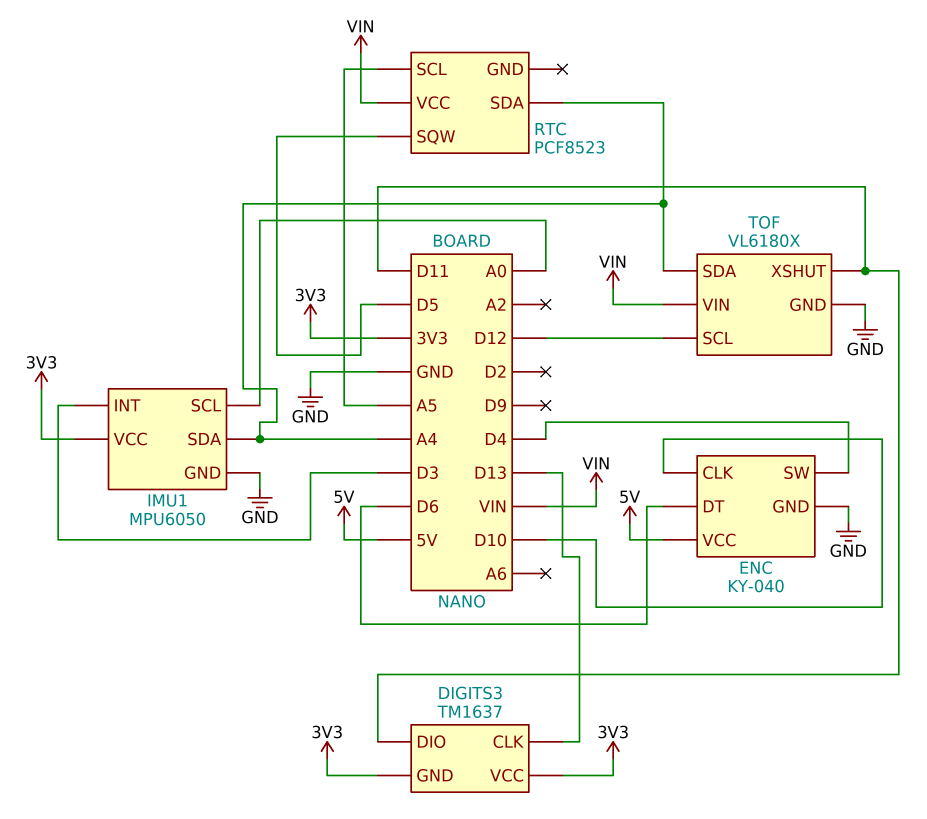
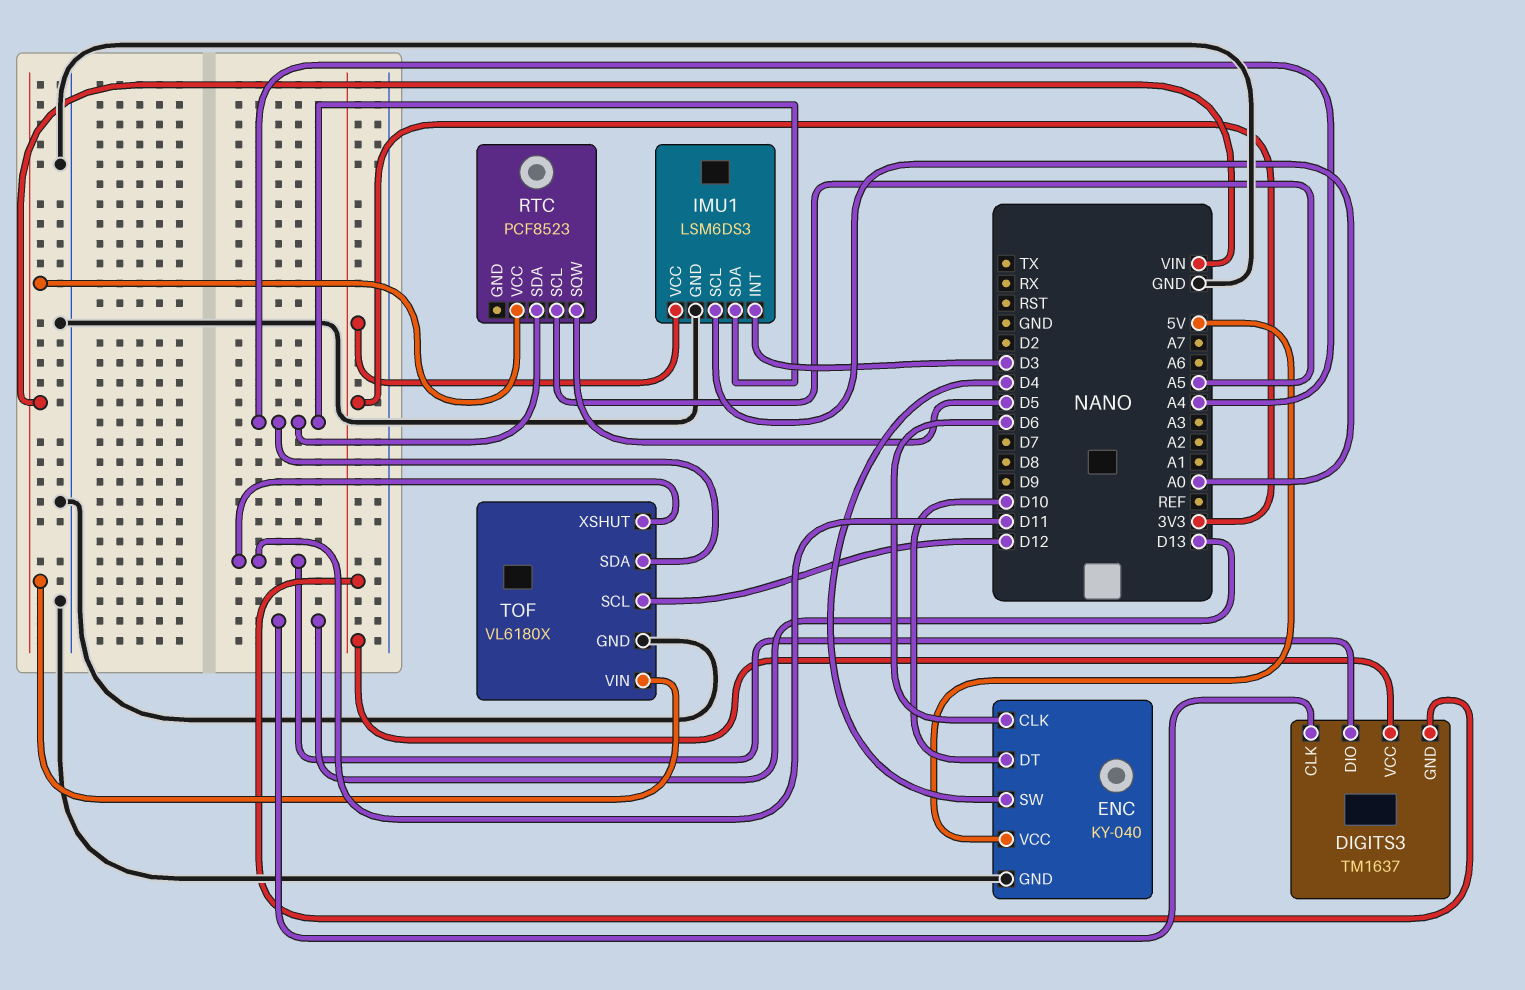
ENC pin CLK: D10 -> D6
ENC pin DT: D6 -> D10
IMU1: MPU6050 -> LSM6DS3

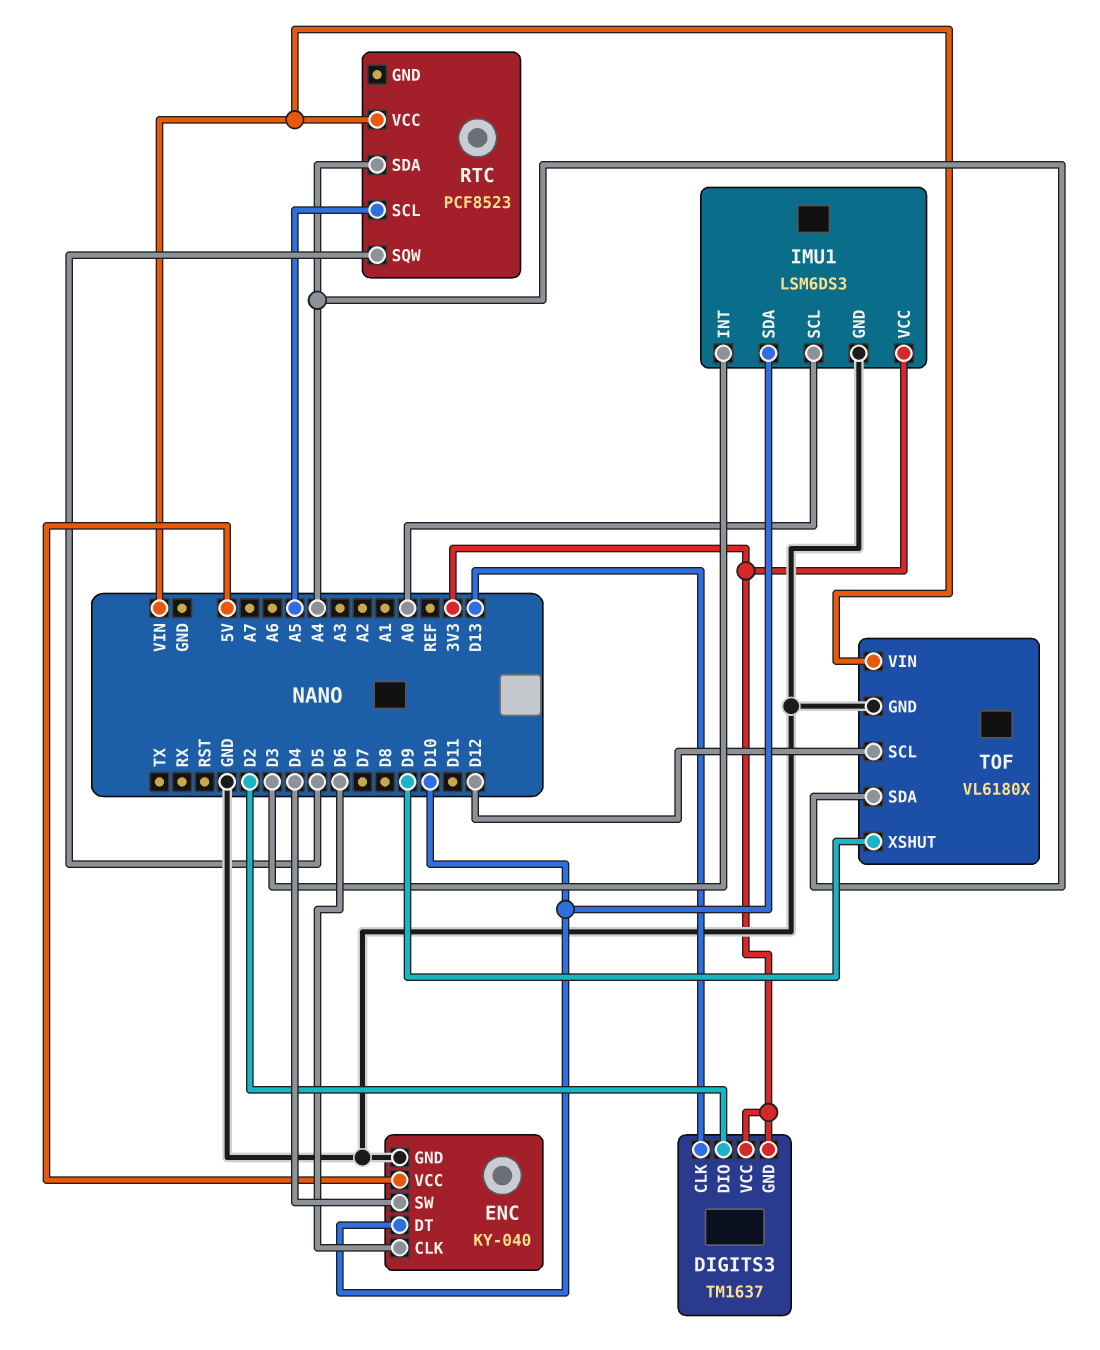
DIGITS3 pin DIO: D11 -> D2
IMU1 pin SDA: A4 -> D10
TOF pin XSHUT: D11 -> D9

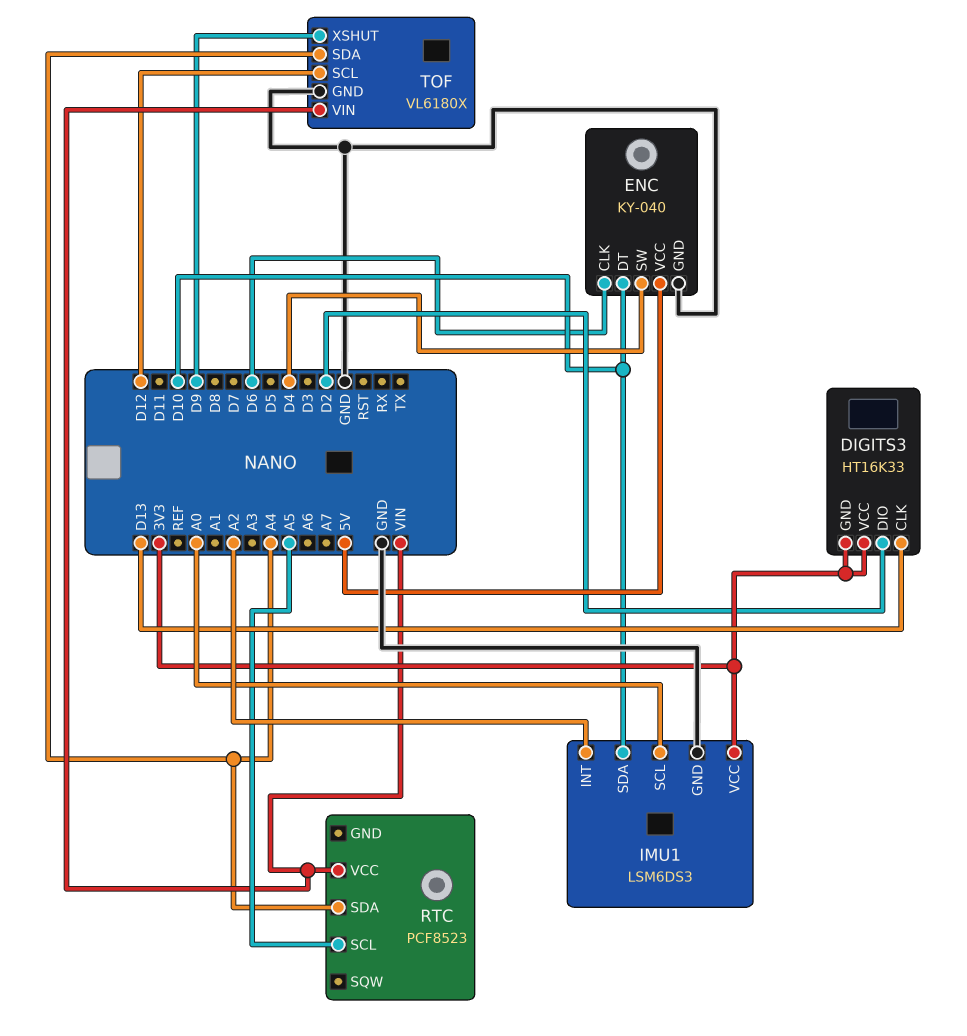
DIGITS3: TM1637 -> HT16K33
IMU1 pin INT: D3 -> A2
RTC pin SQW: D5 -> none

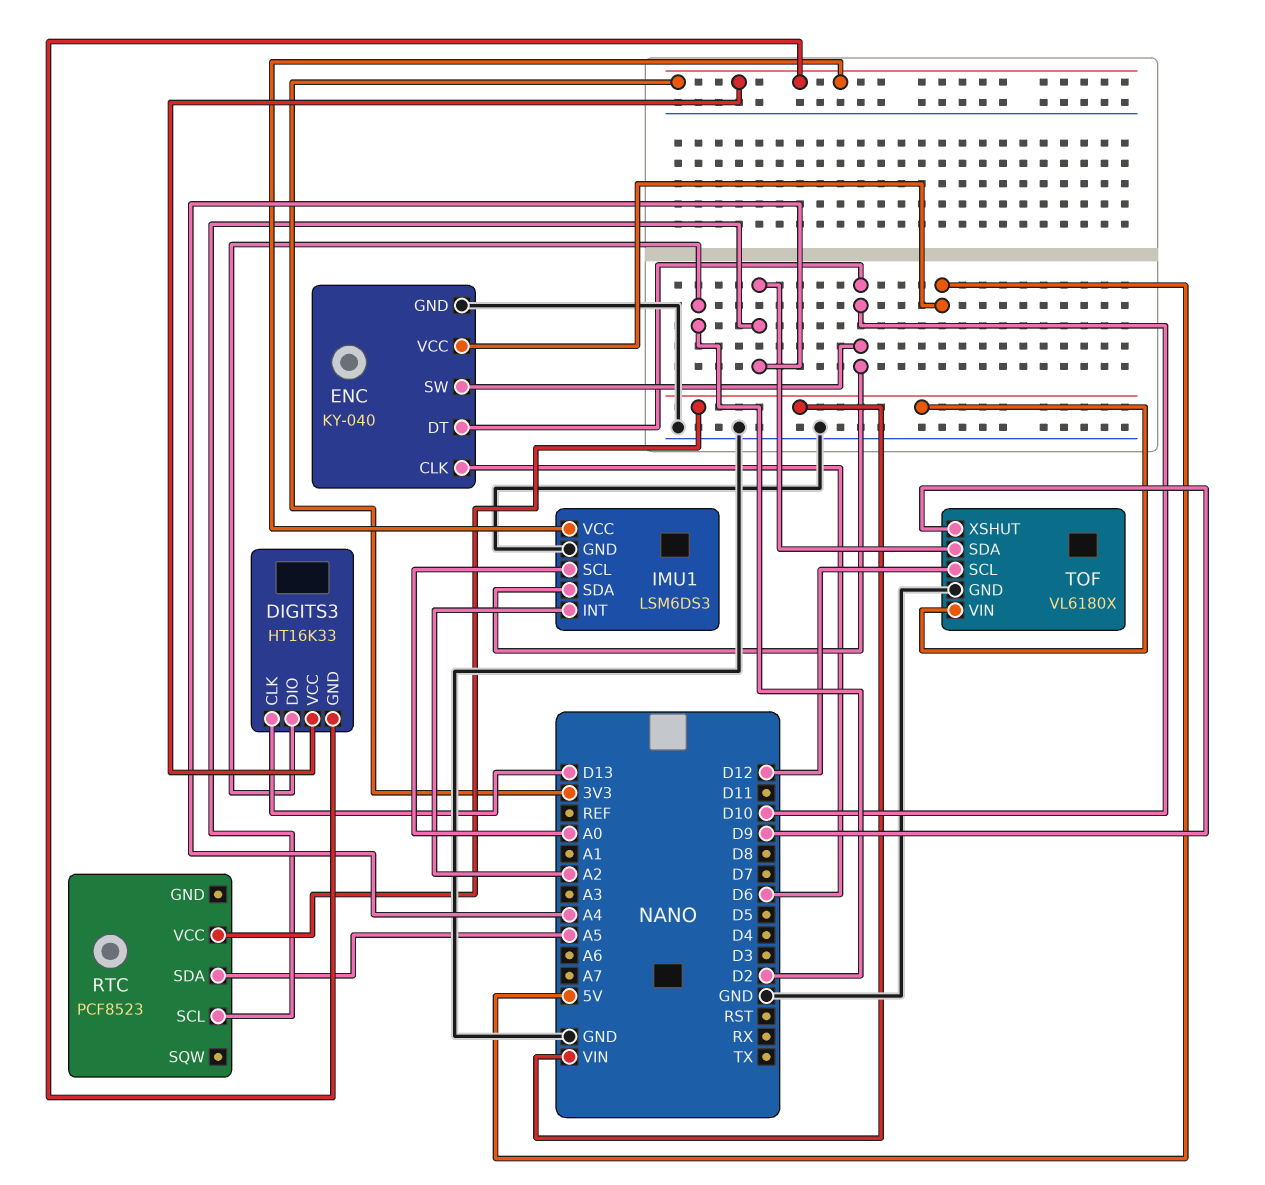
ENC pin SW: D4 -> D10
RTC pin SCL: A5 -> A4
RTC pin SDA: A4 -> A5

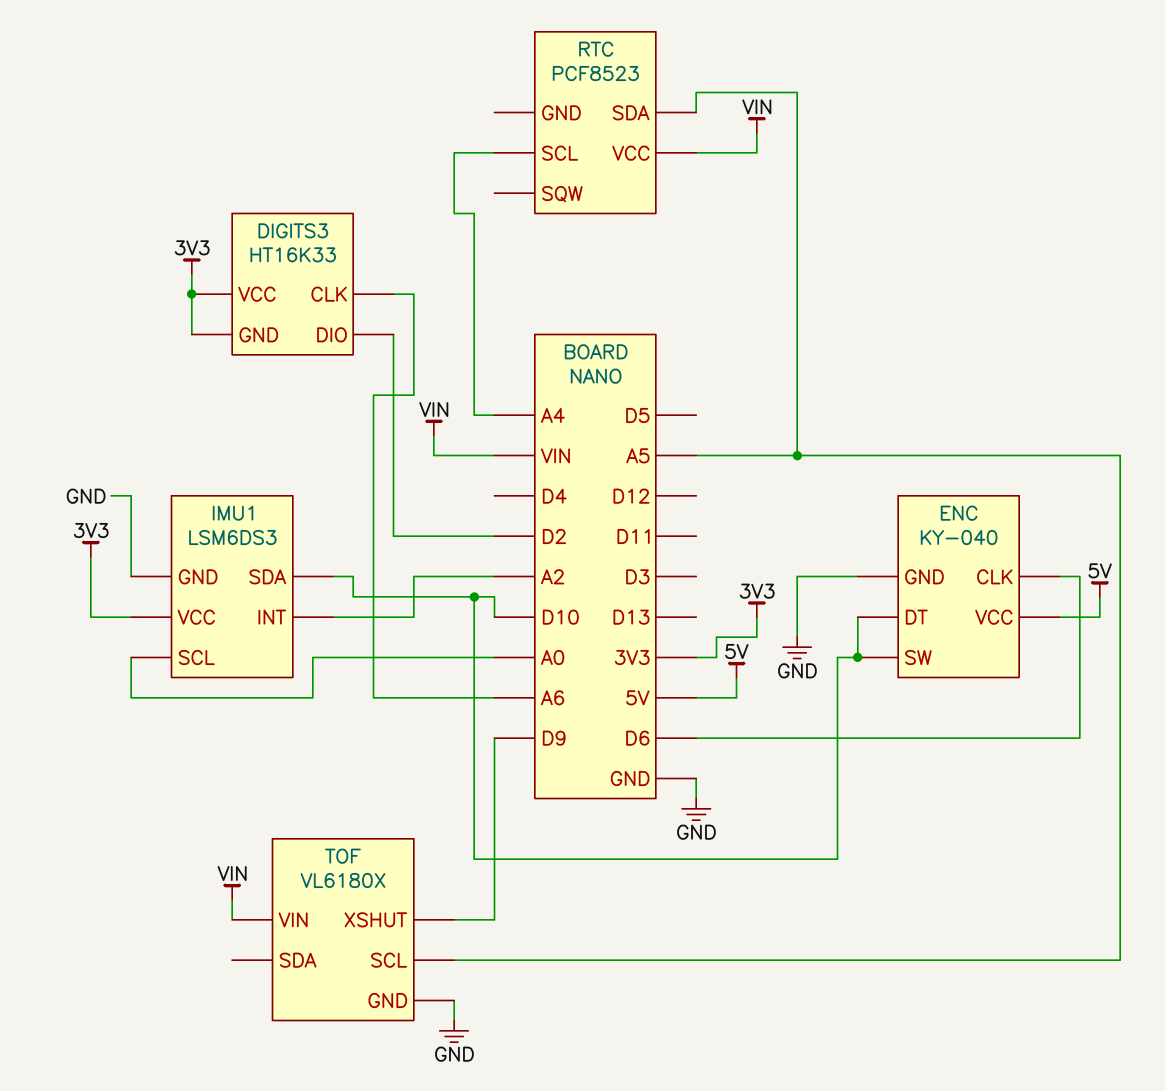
DIGITS3 pin CLK: D13 -> A6
TOF pin SCL: D12 -> A5
TOF pin SDA: A4 -> none

